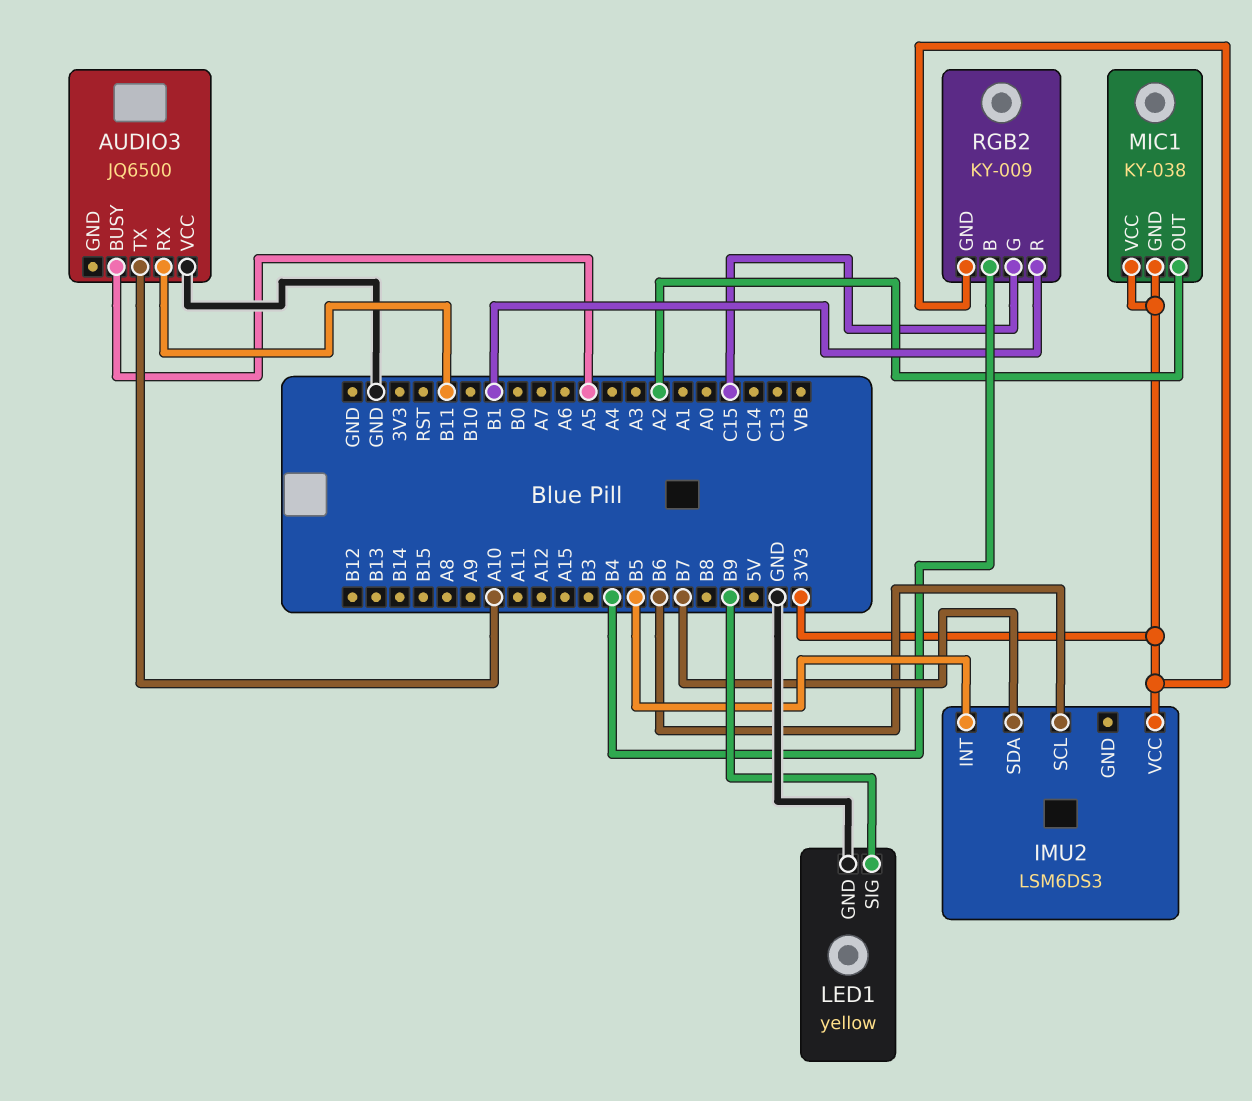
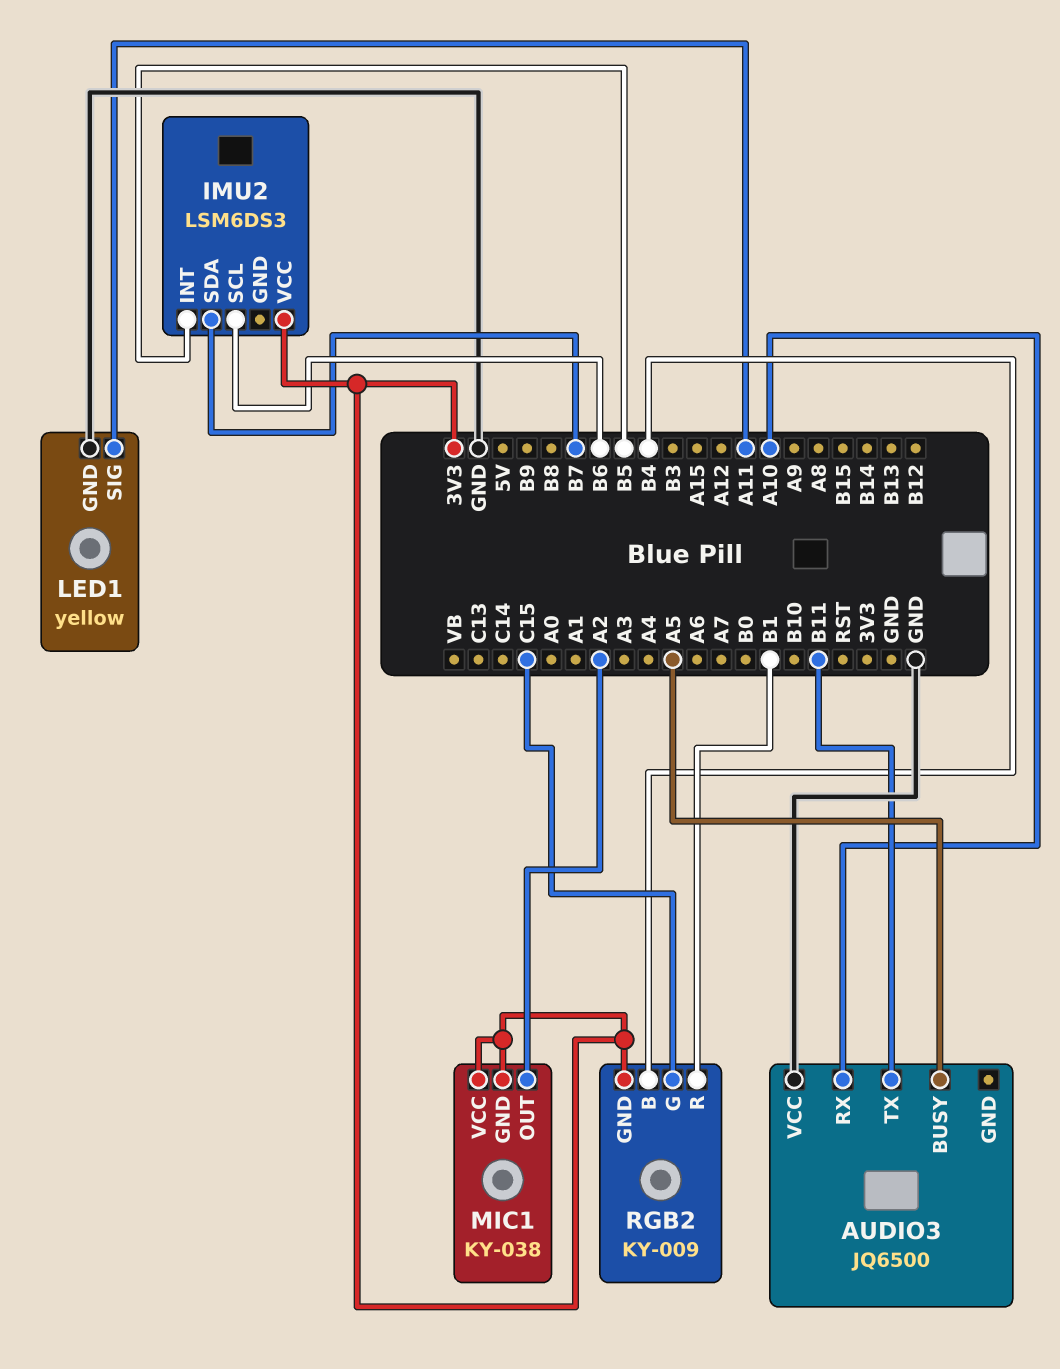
AUDIO3 pin RX: B11 -> A10
AUDIO3 pin TX: A10 -> B11
LED1 pin SIG: B9 -> A11

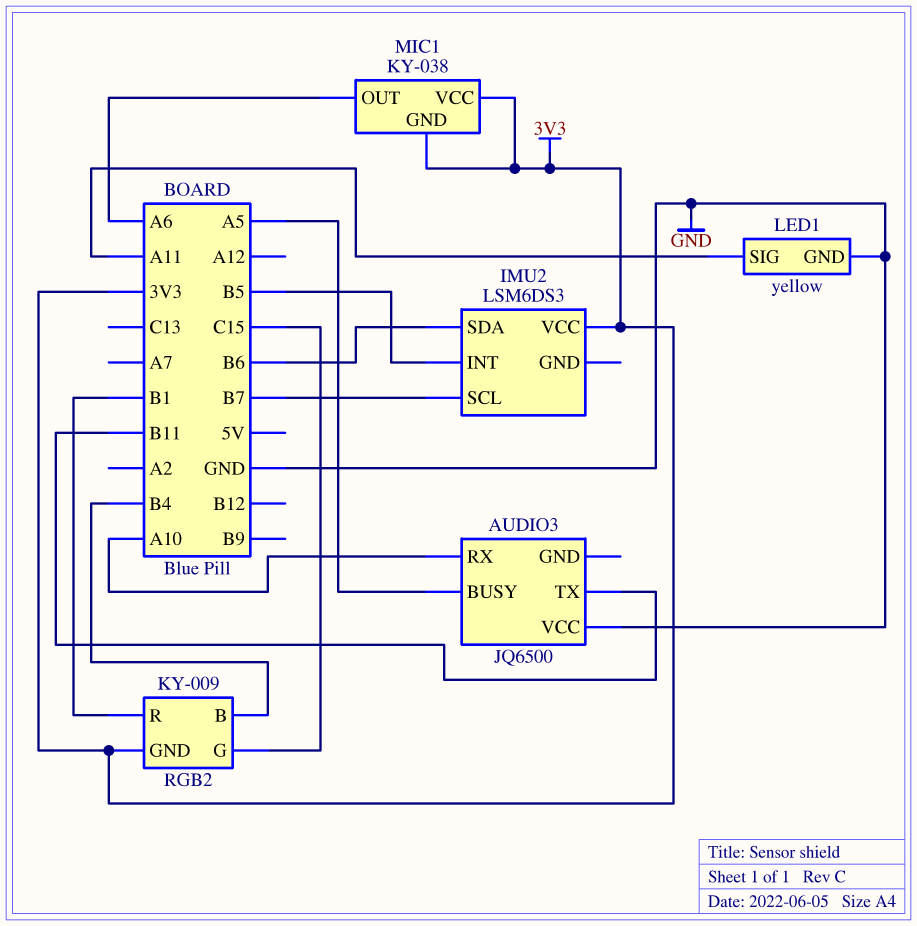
IMU2 pin SCL: B6 -> B7
IMU2 pin SDA: B7 -> B6
MIC1 pin OUT: A2 -> A6

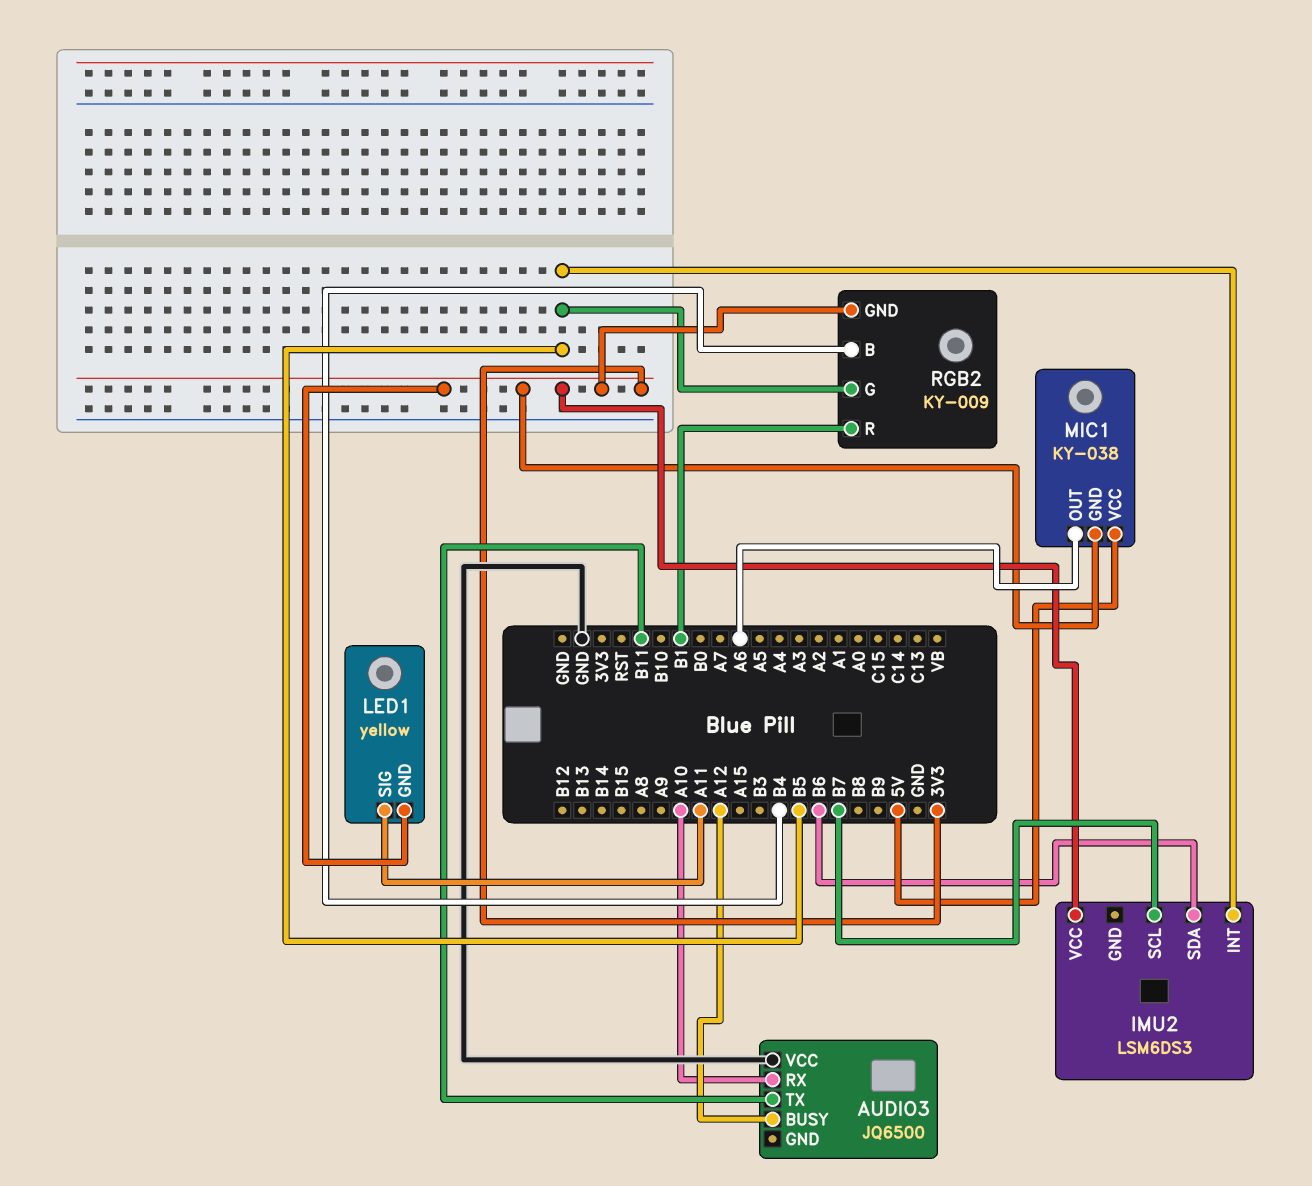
AUDIO3 pin BUSY: A5 -> A12
LED1 pin GND: GND -> 3V3
MIC1 pin VCC: 3V3 -> 5V
RGB2 pin G: C15 -> B5

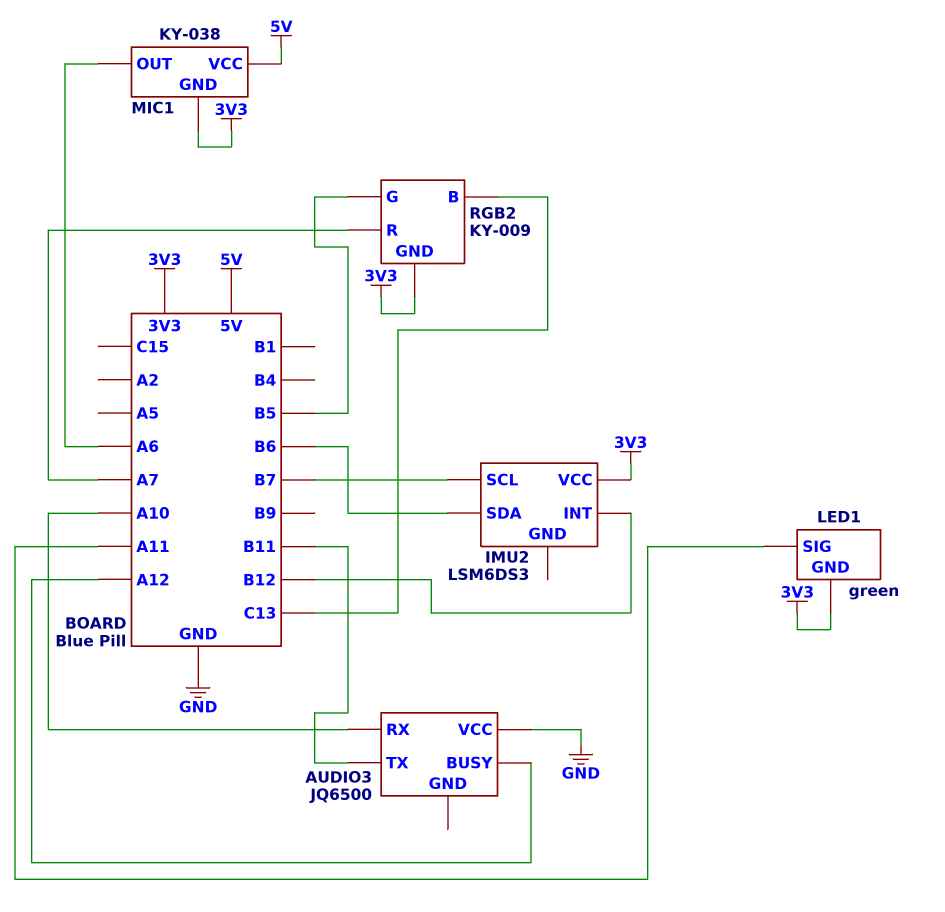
IMU2 pin INT: B5 -> B12
LED1: yellow -> green
RGB2 pin B: B4 -> C13
RGB2 pin R: B1 -> A7

